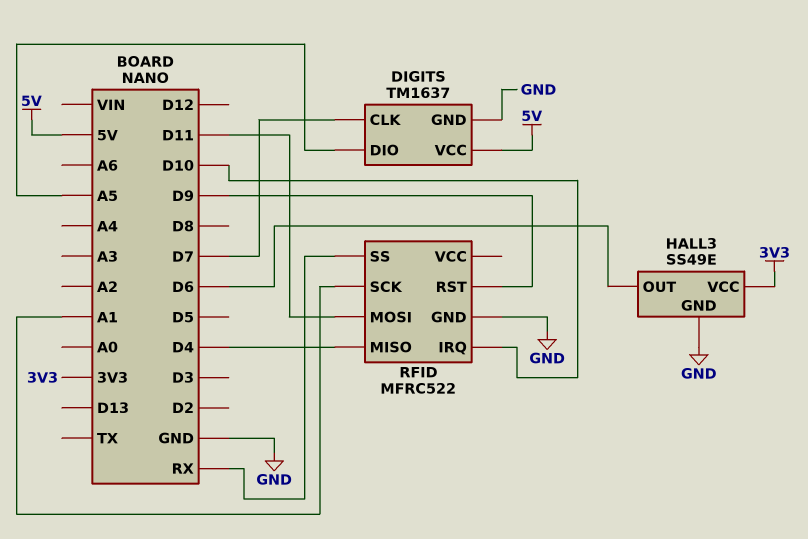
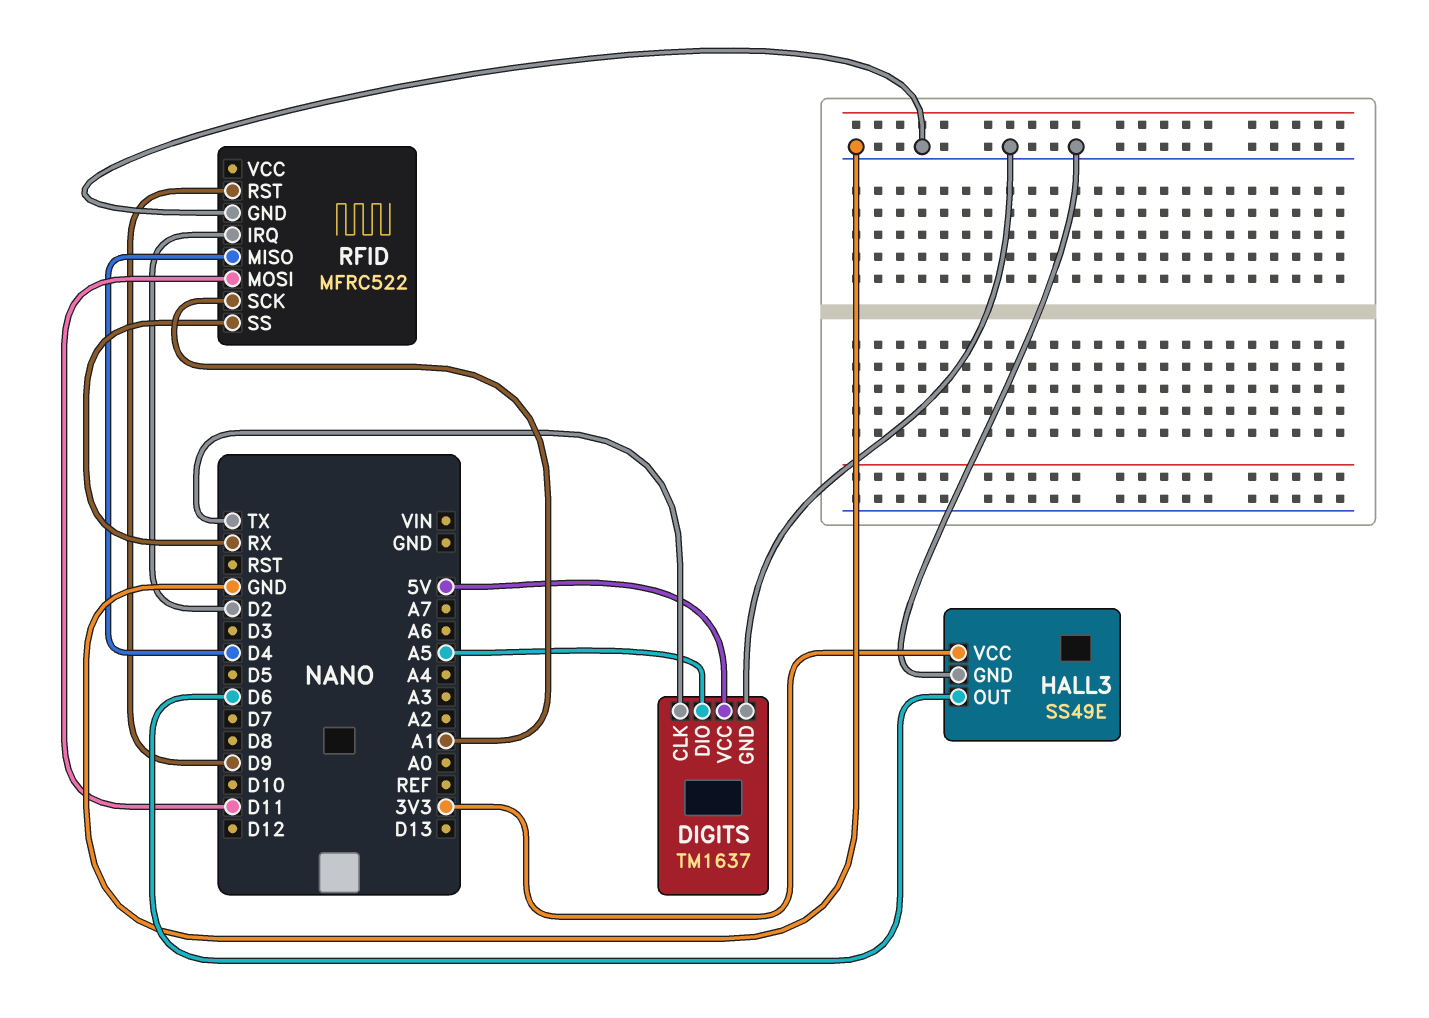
DIGITS pin CLK: D7 -> TX
RFID pin IRQ: D10 -> D2

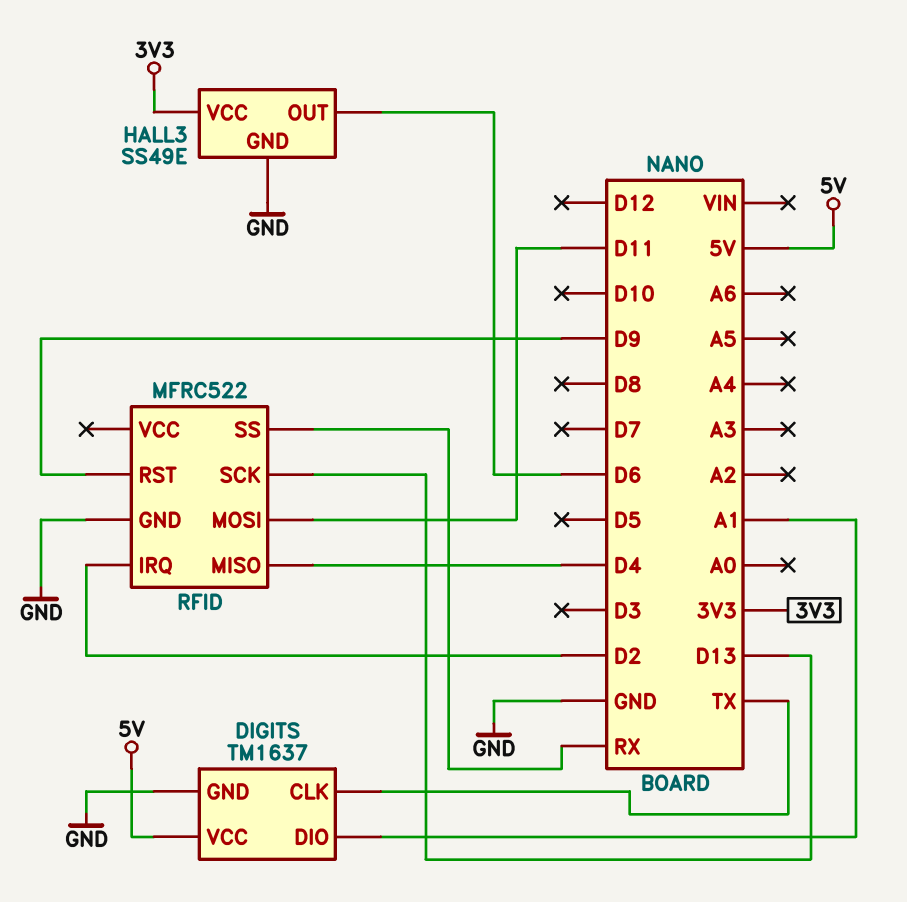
DIGITS pin DIO: A5 -> A1
RFID pin SCK: A1 -> D13

